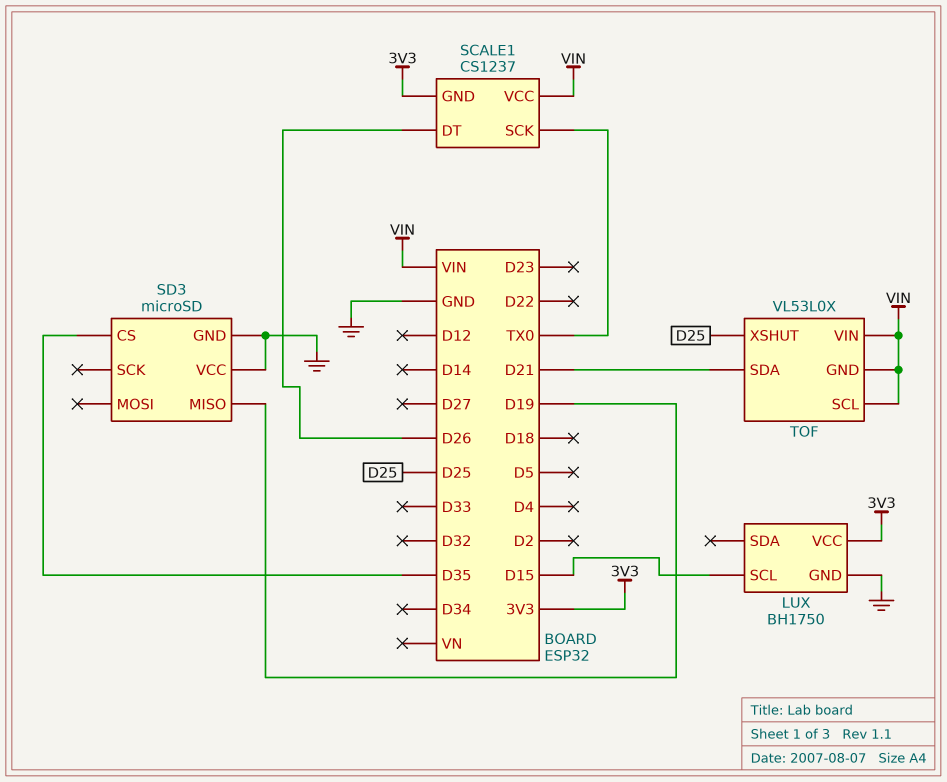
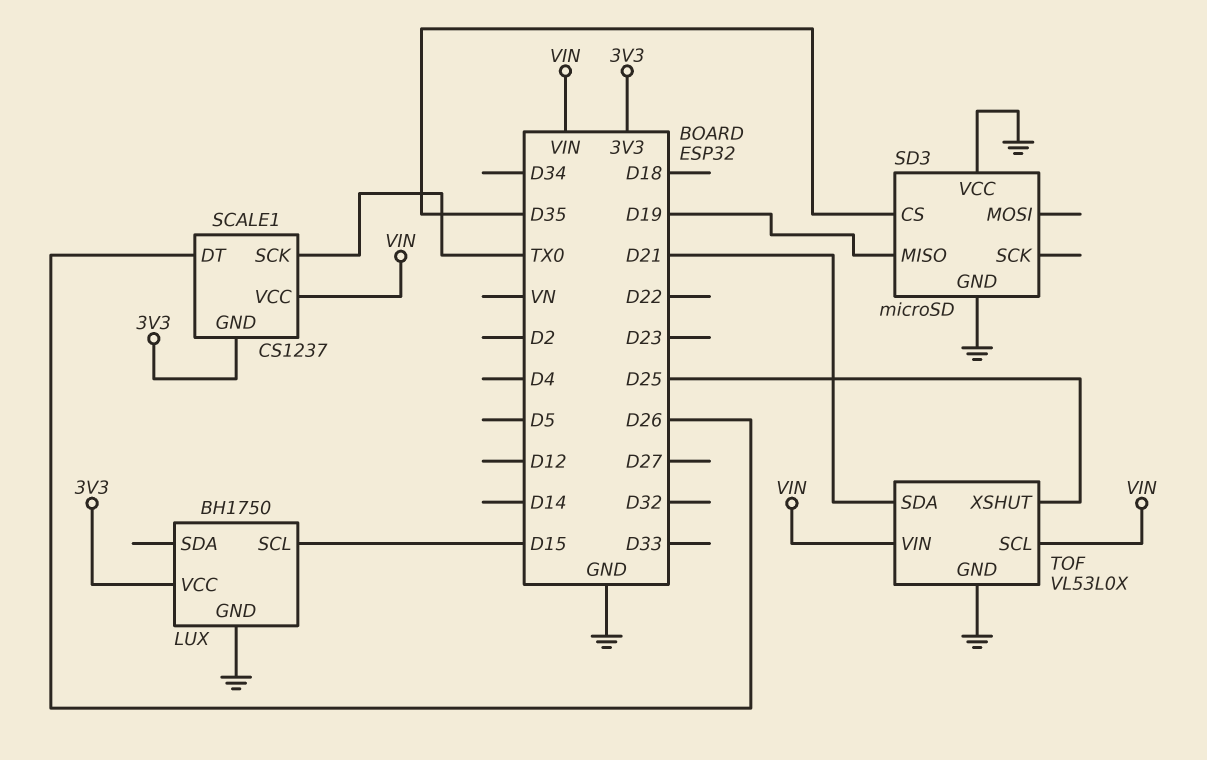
TOF pin GND: VIN -> GND

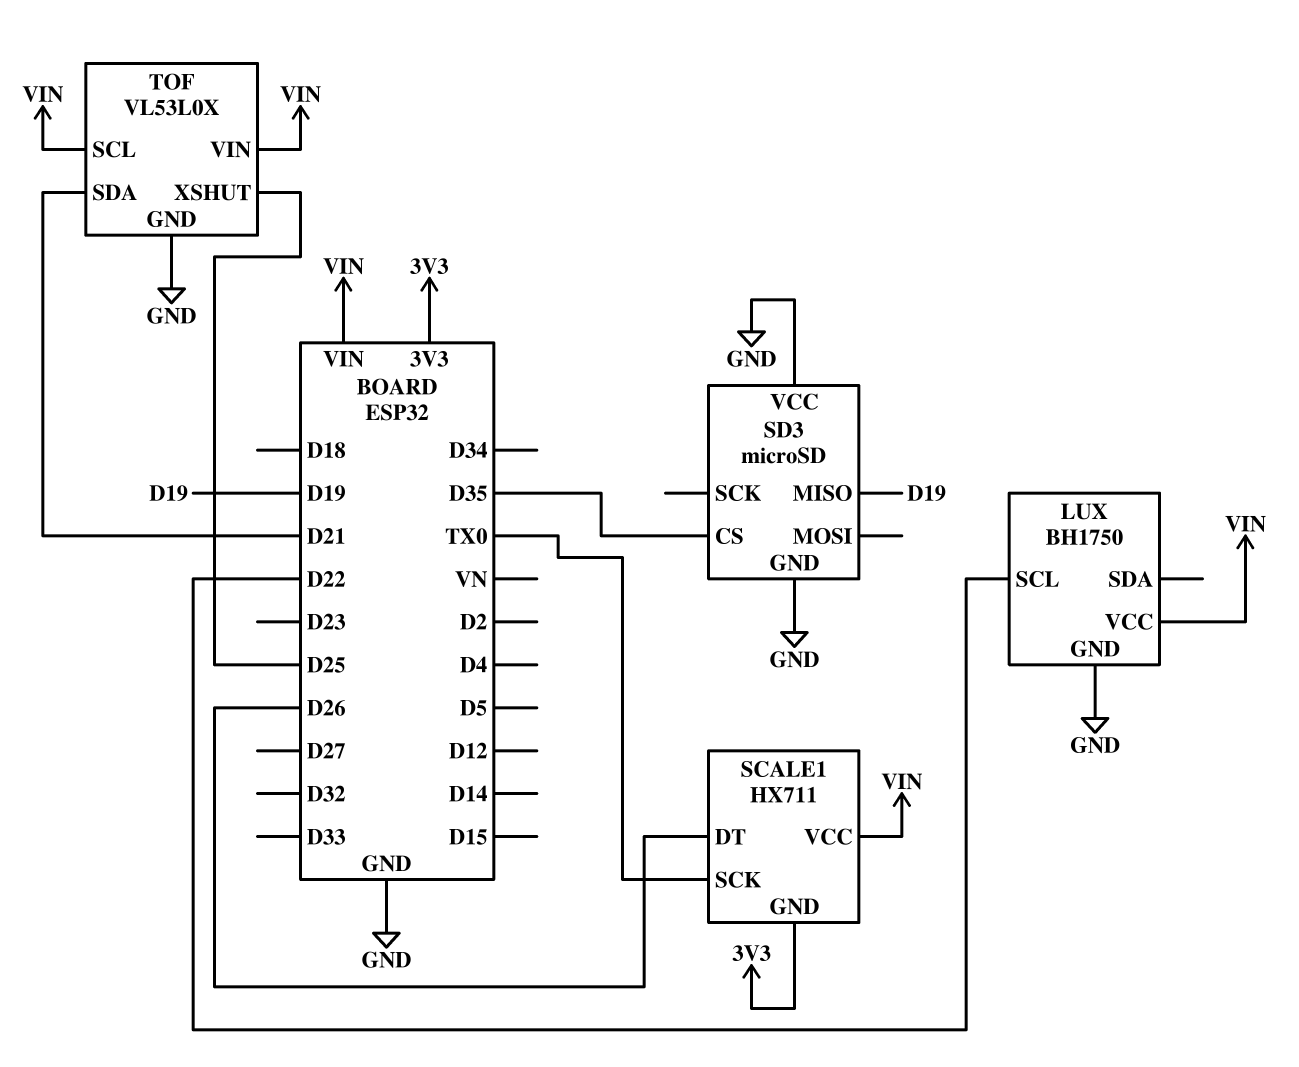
LUX pin SCL: D15 -> D22
LUX pin VCC: 3V3 -> VIN
SCALE1: CS1237 -> HX711

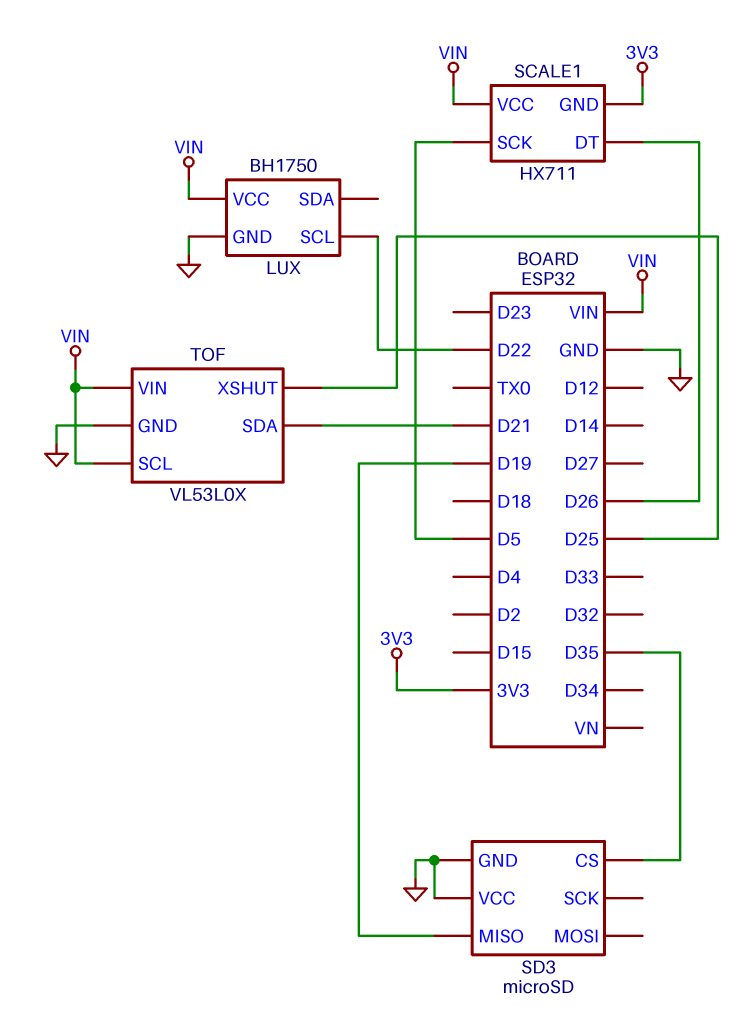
SCALE1 pin SCK: TX0 -> D5

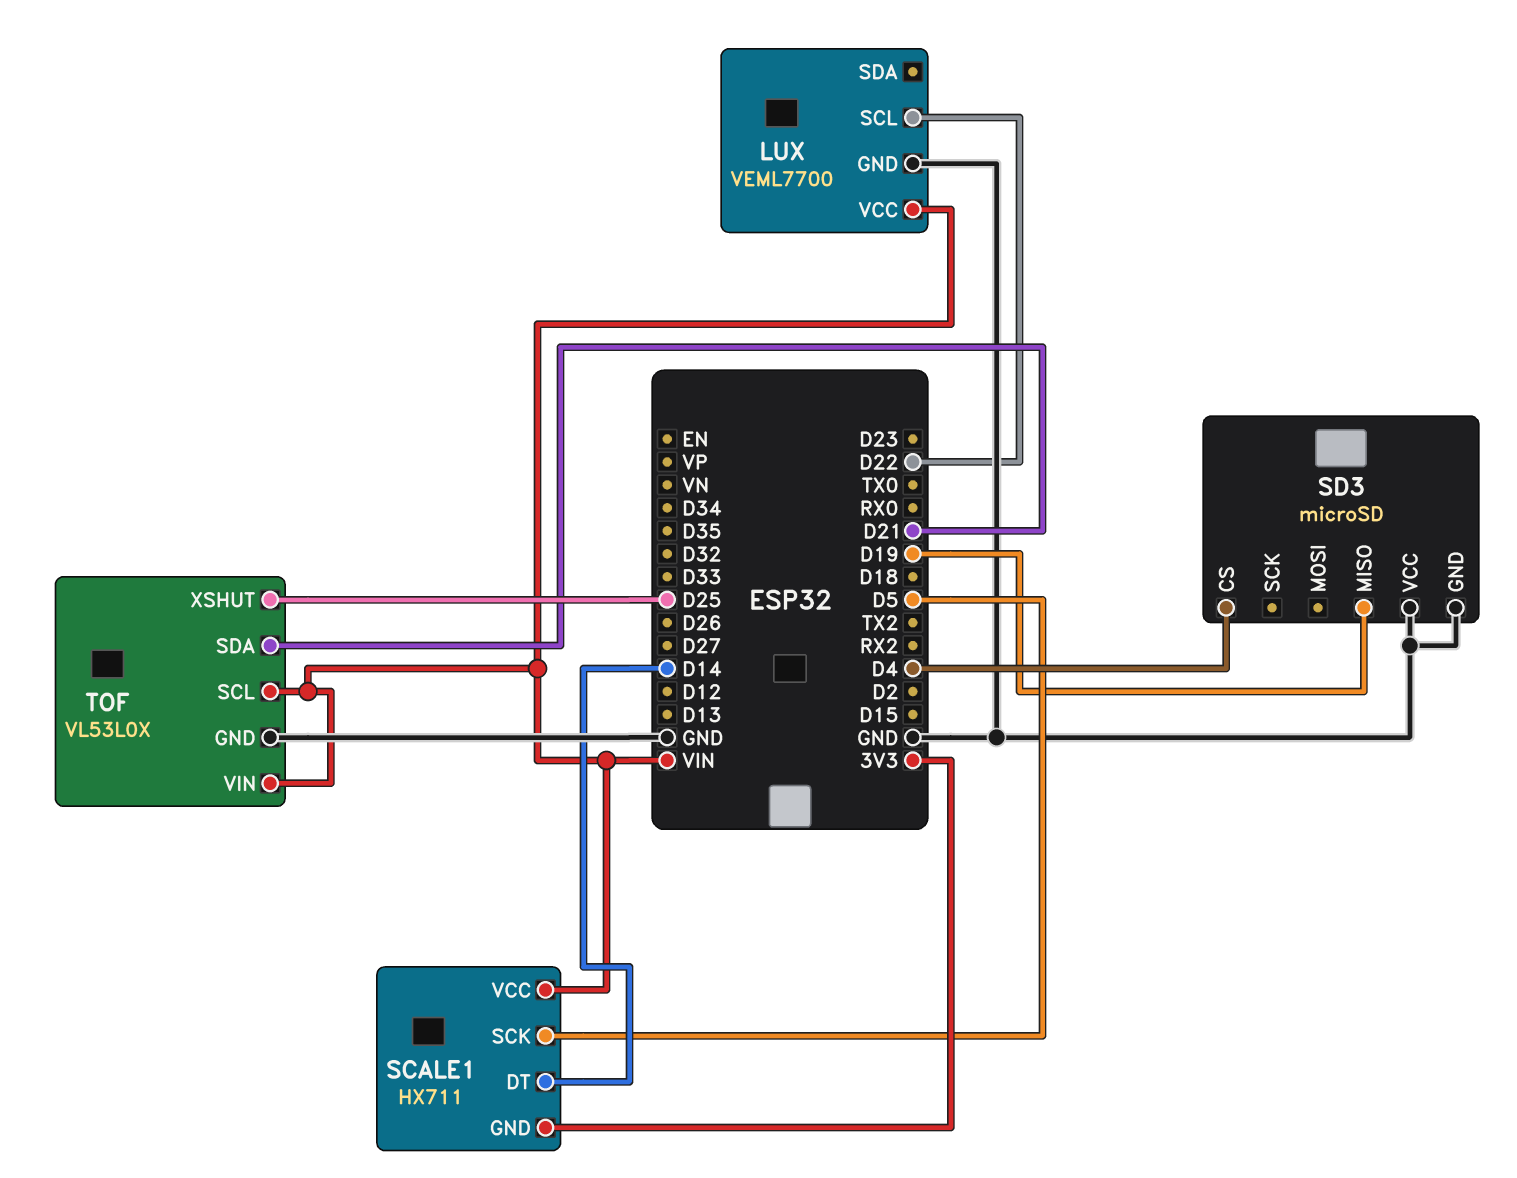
LUX: BH1750 -> VEML7700
SCALE1 pin DT: D26 -> D14
SD3 pin CS: D35 -> D4

